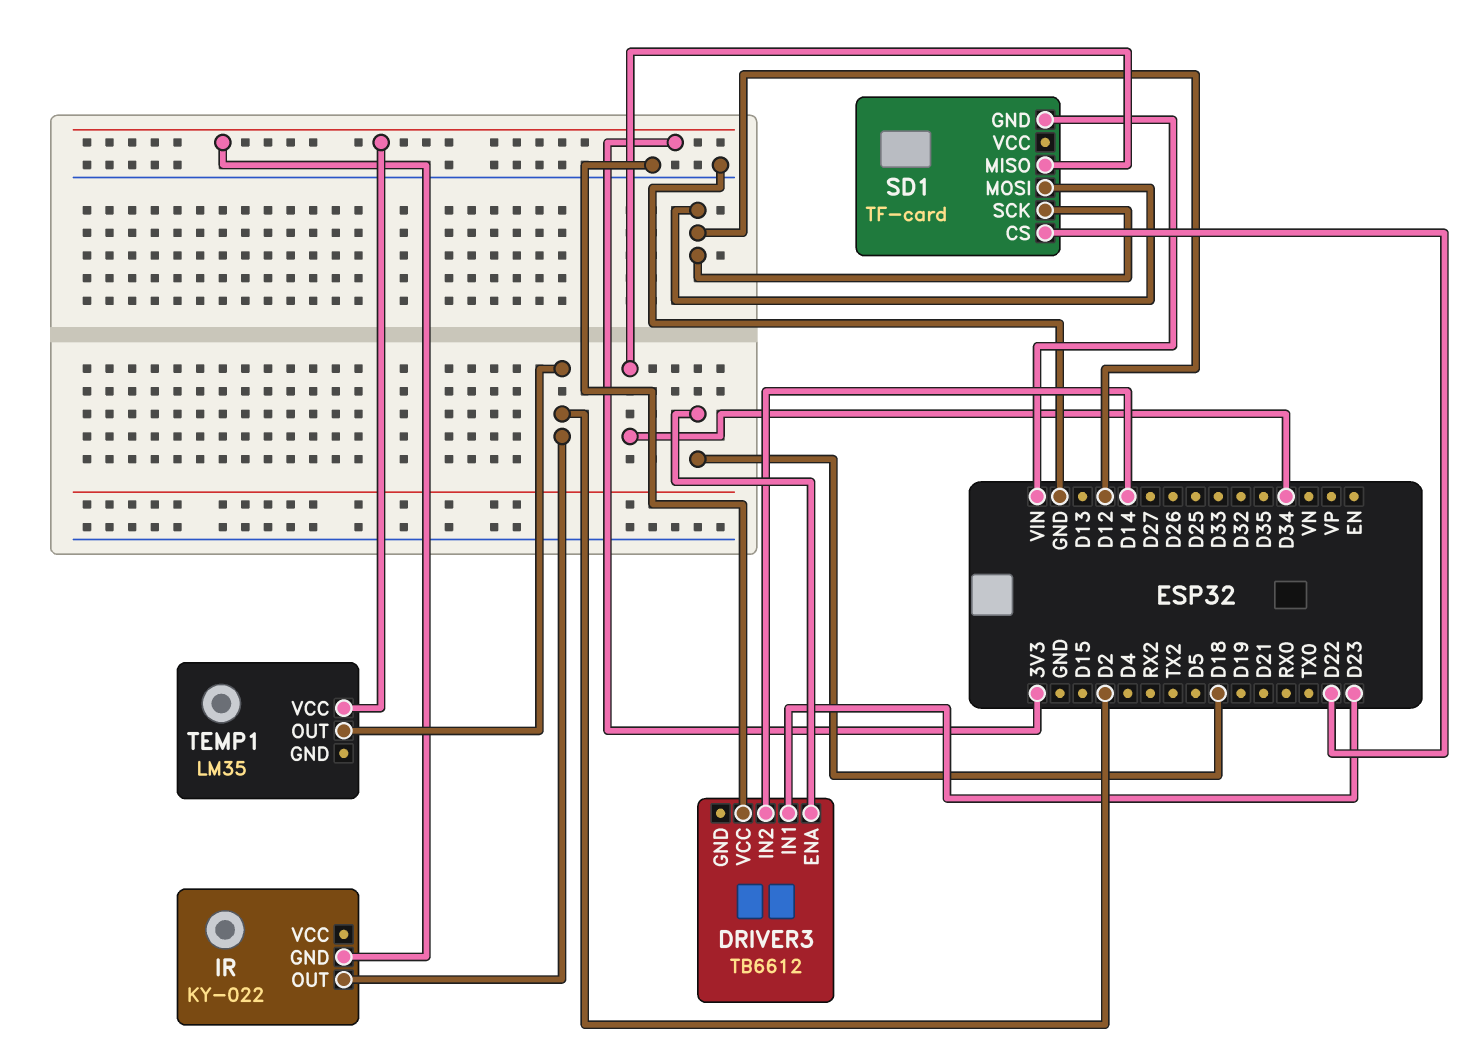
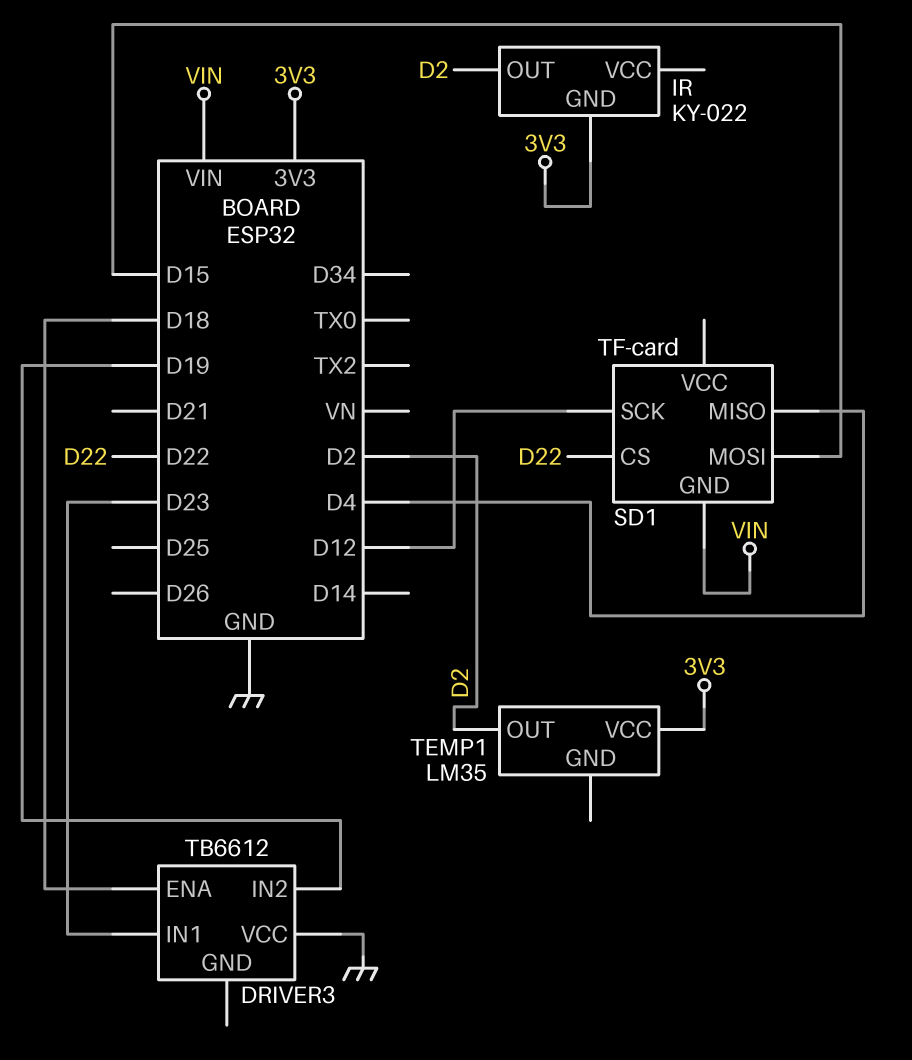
DRIVER3 pin IN2: D14 -> D19
SD1 pin MISO: D34 -> D4
SD1 pin MOSI: D12 -> D15

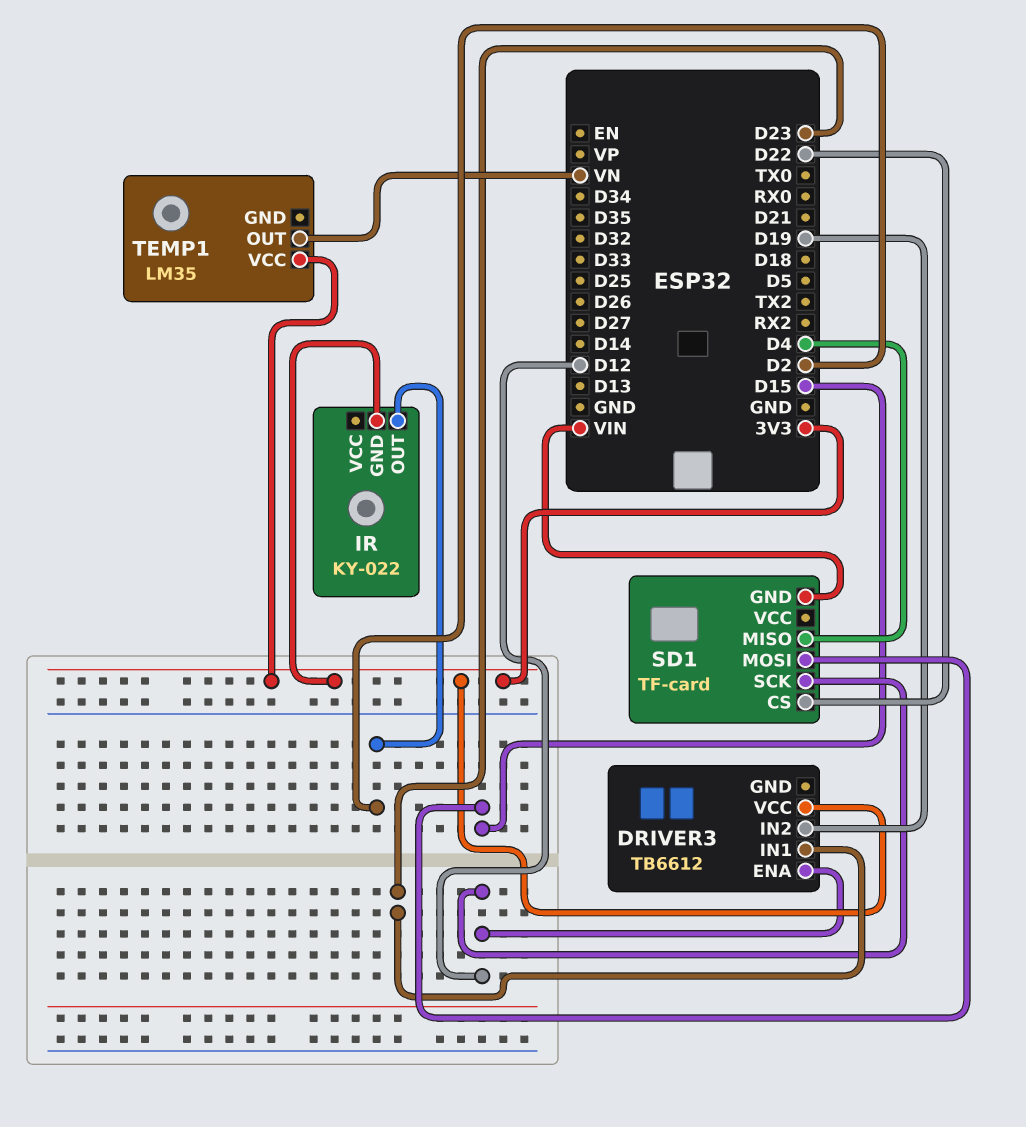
DRIVER3 pin ENA: D18 -> D12
DRIVER3 pin VCC: GND -> 3V3
TEMP1 pin OUT: D2 -> VN

